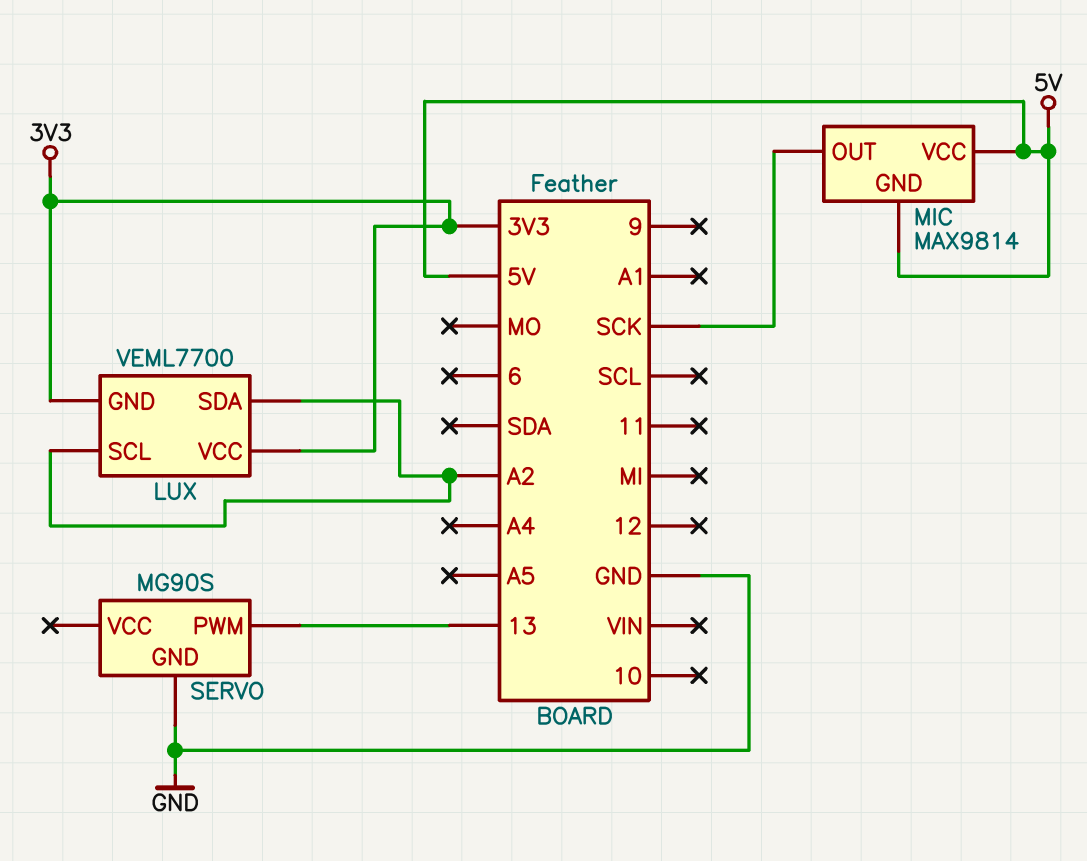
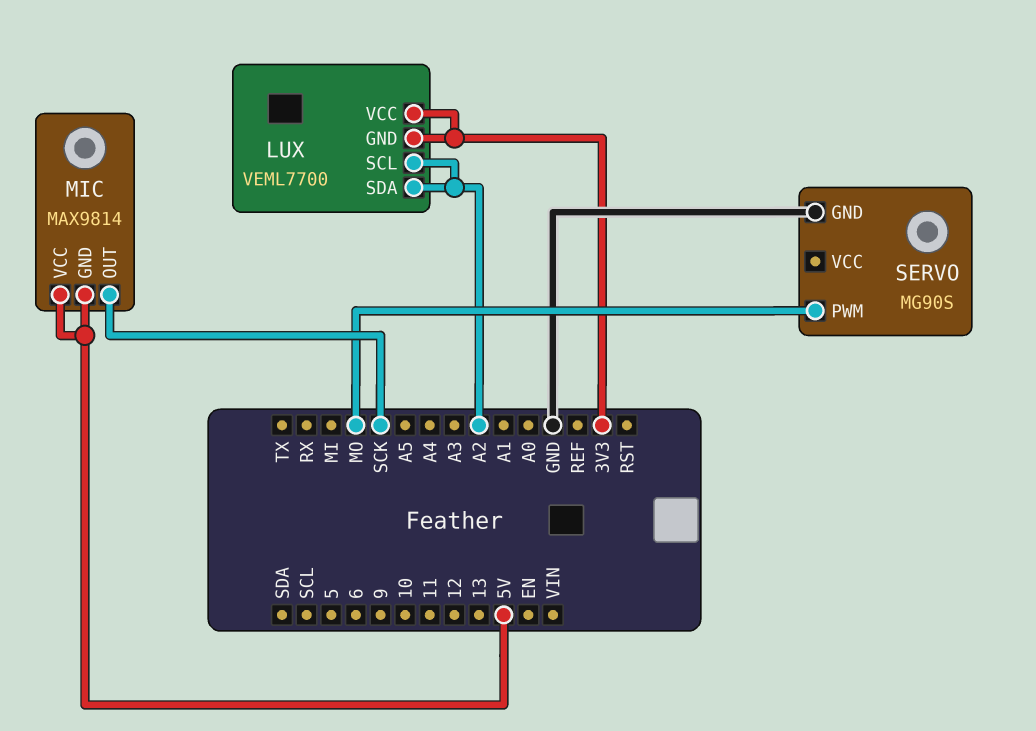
SERVO pin PWM: 13 -> MO

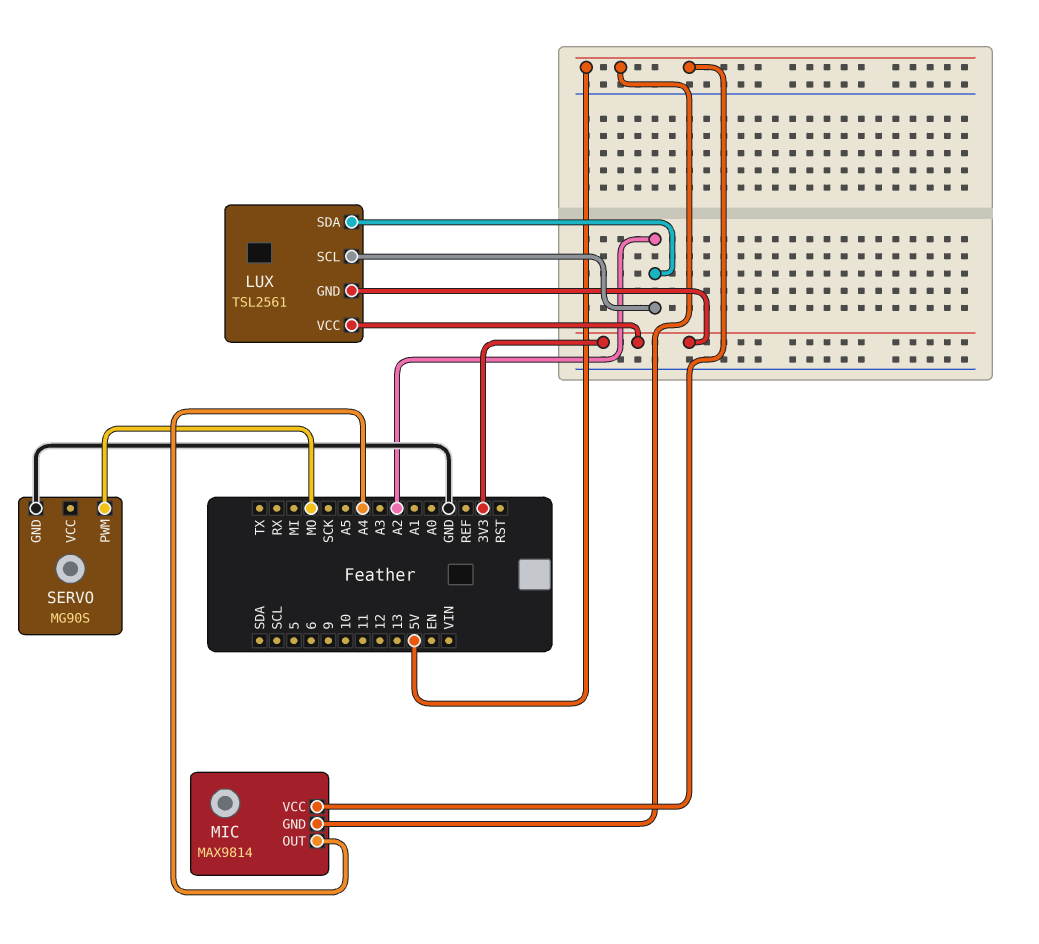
LUX: VEML7700 -> TSL2561
MIC pin OUT: SCK -> A4

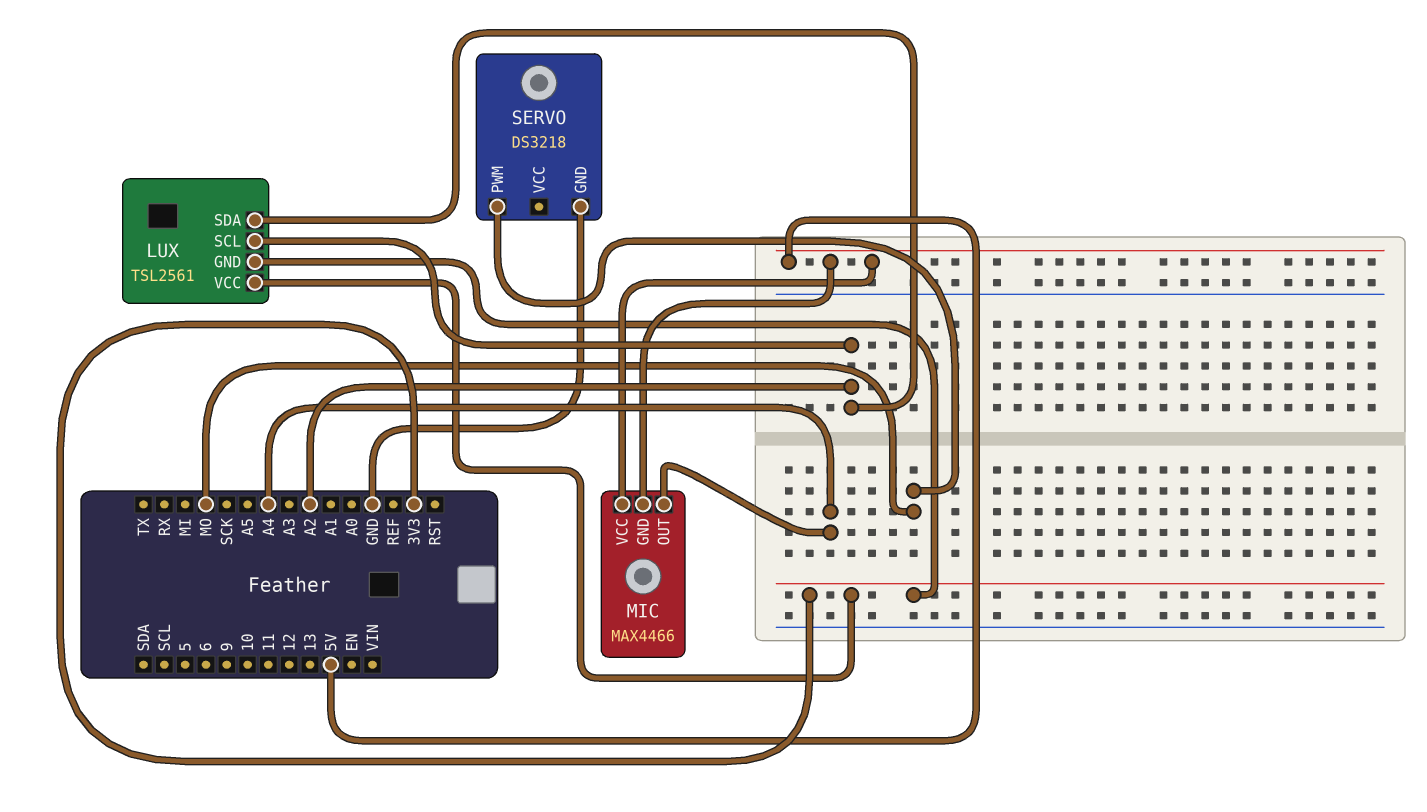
MIC: MAX9814 -> MAX4466
SERVO: MG90S -> DS3218

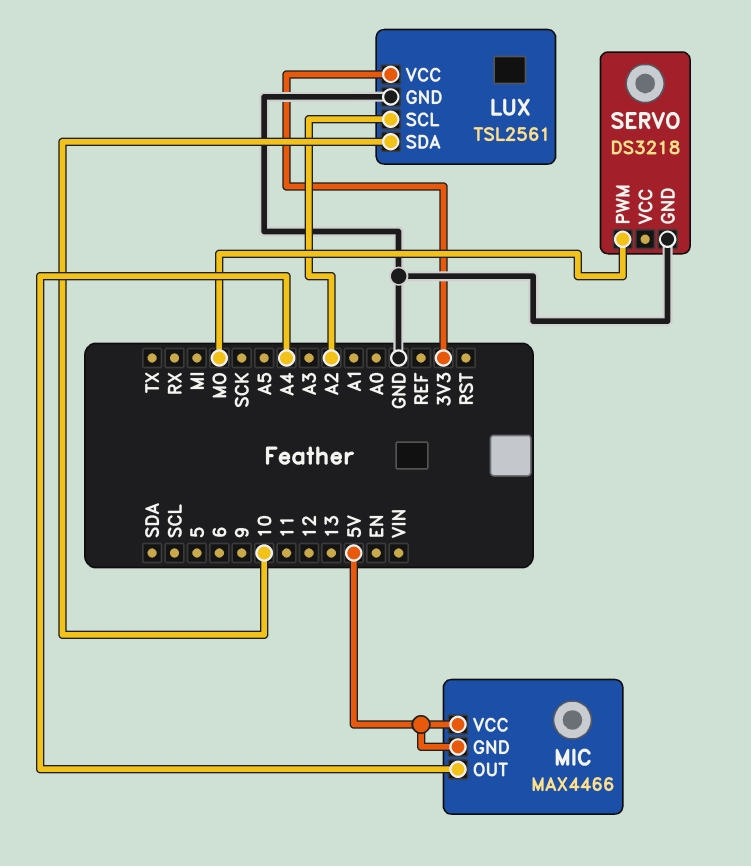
LUX pin GND: 3V3 -> GND
LUX pin SDA: A2 -> 10

